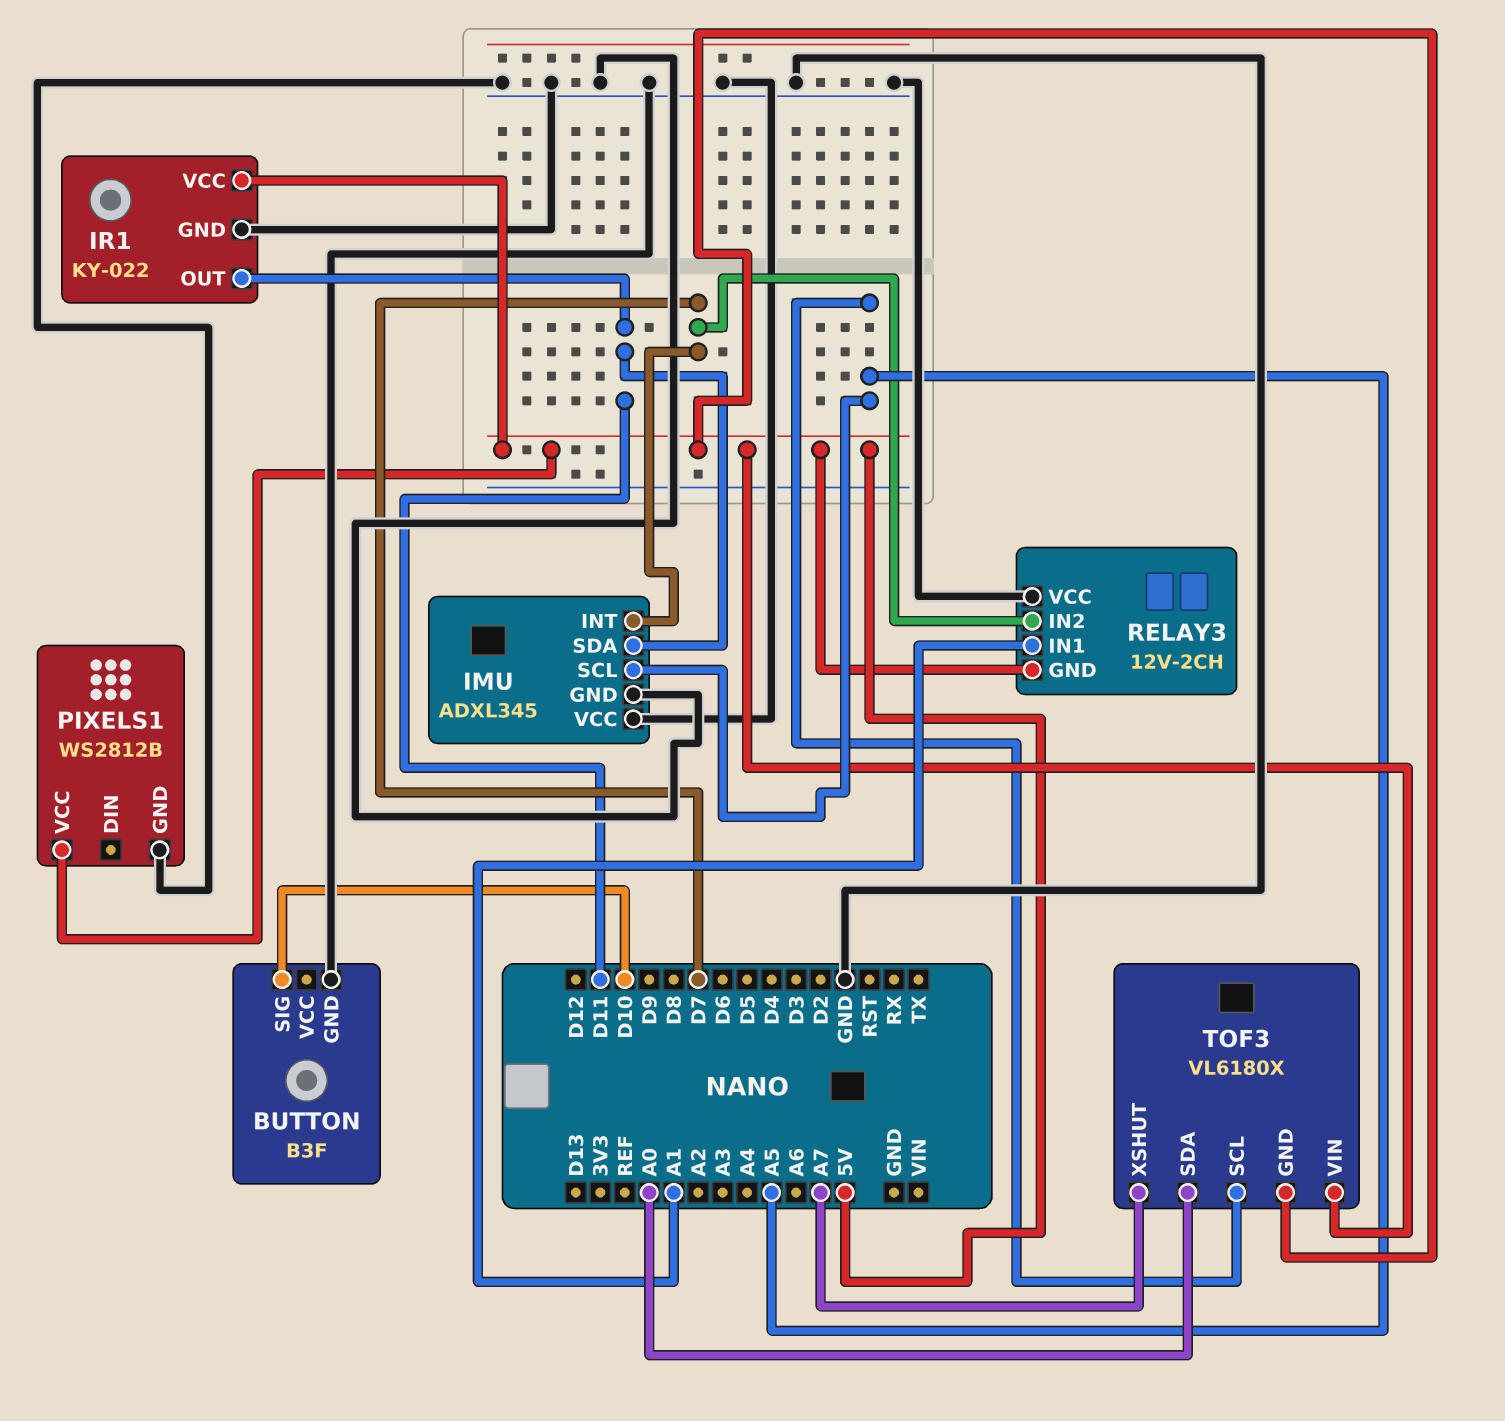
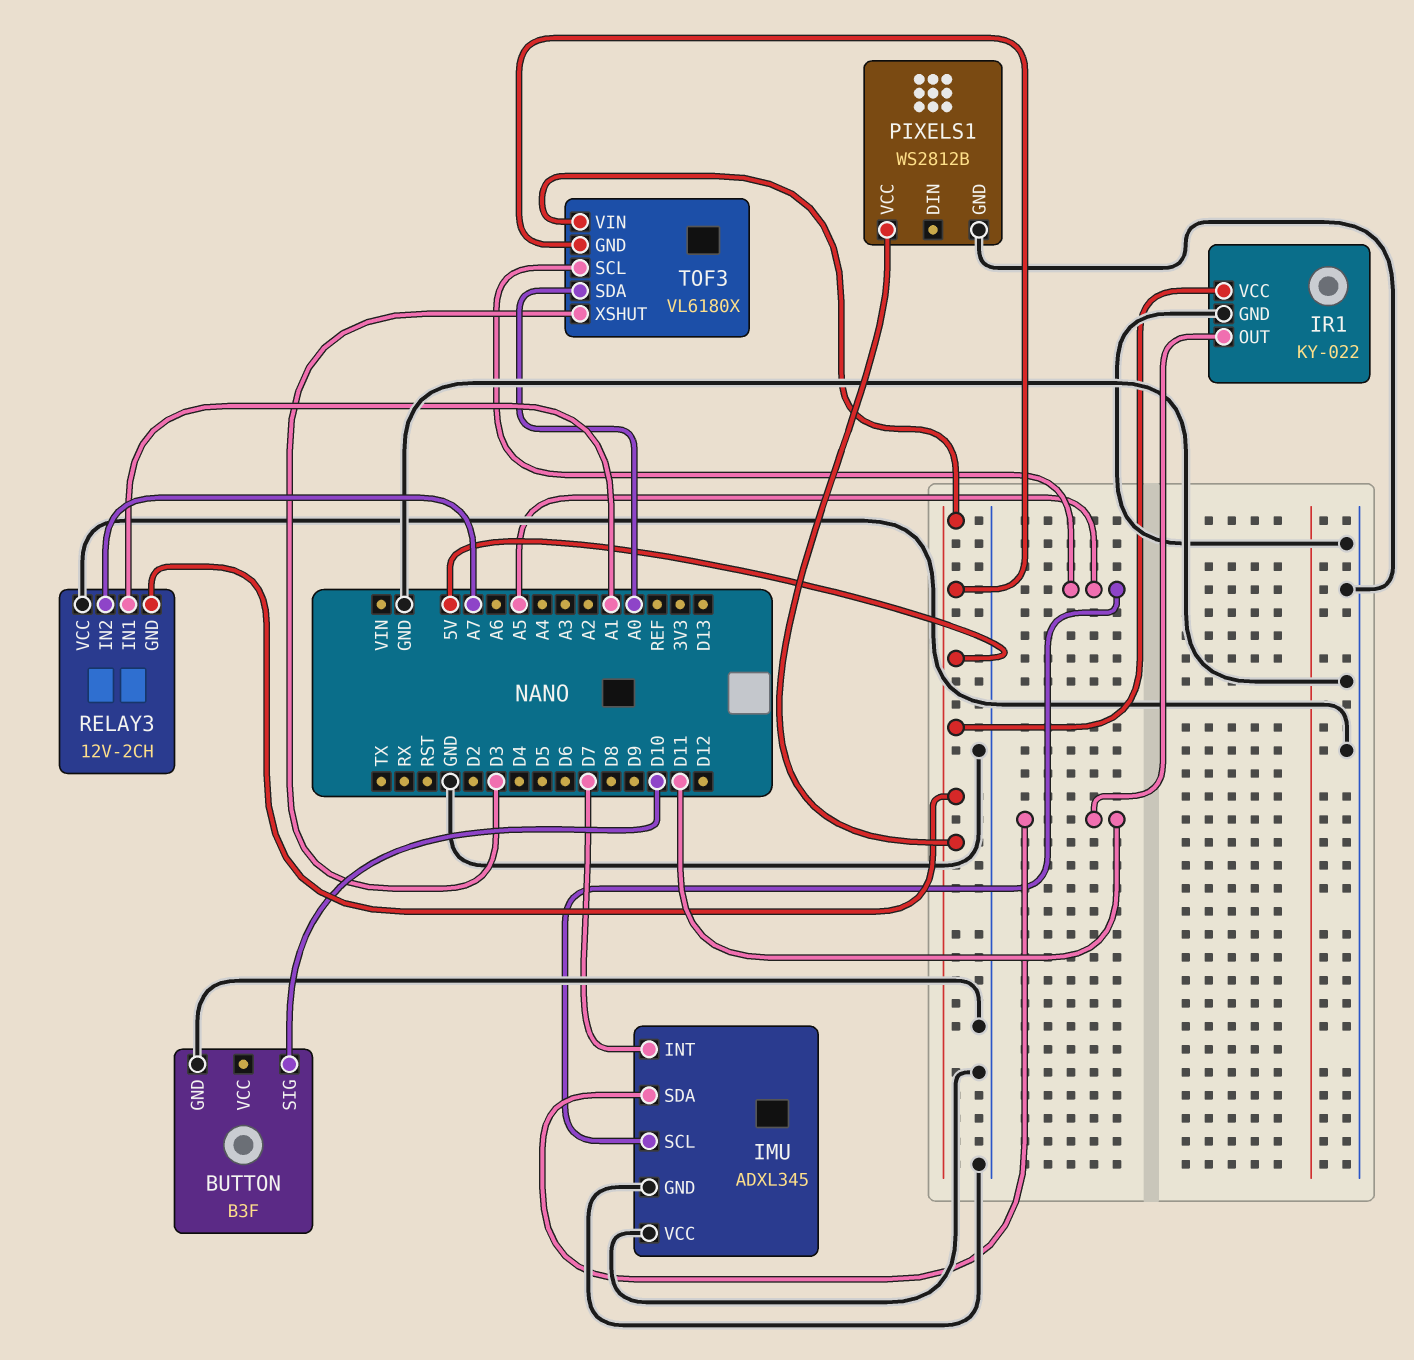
RELAY3 pin IN2: D7 -> A7
TOF3 pin XSHUT: A7 -> D3

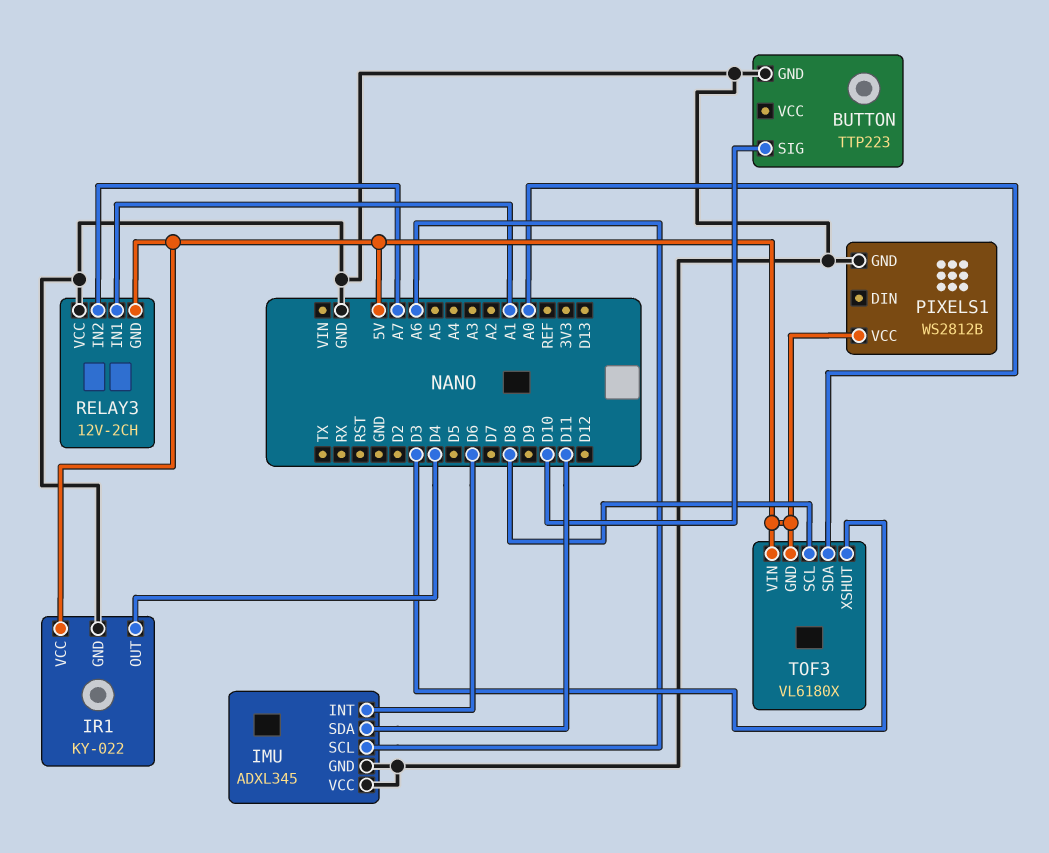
BUTTON: B3F -> TTP223
IMU pin INT: D7 -> D6
IMU pin SCL: A5 -> A6
IR1 pin OUT: D11 -> D4
TOF3 pin SCL: A5 -> D8

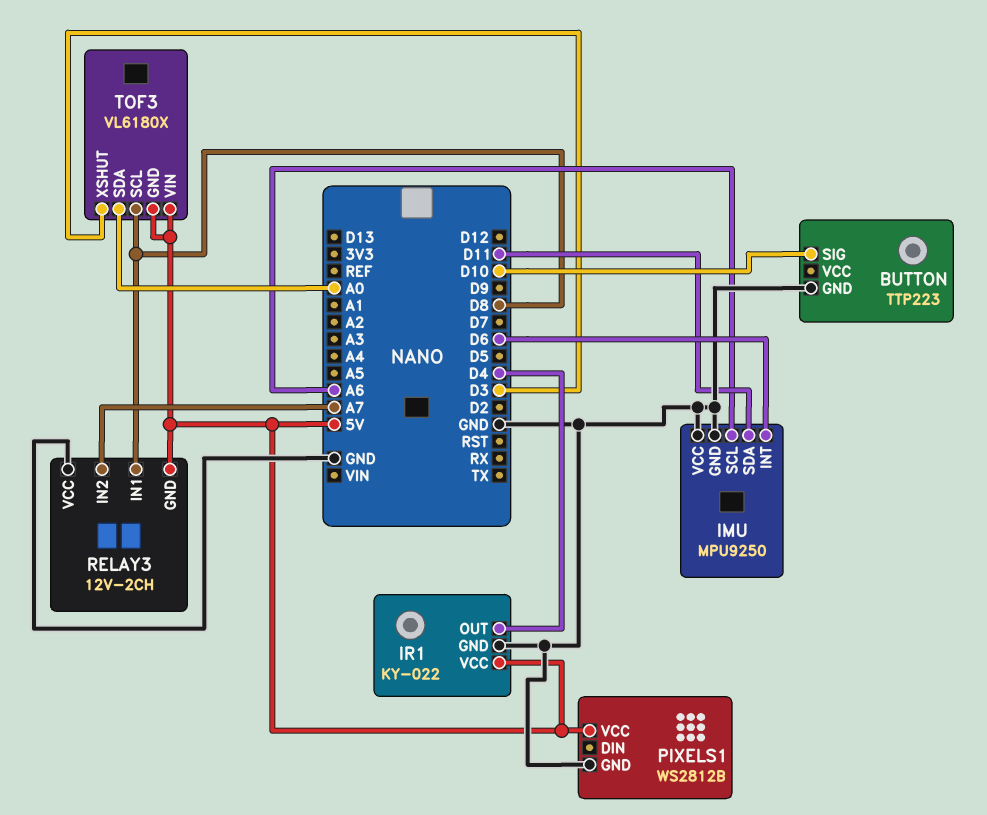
IMU: ADXL345 -> MPU9250
RELAY3 pin IN1: A1 -> D8

